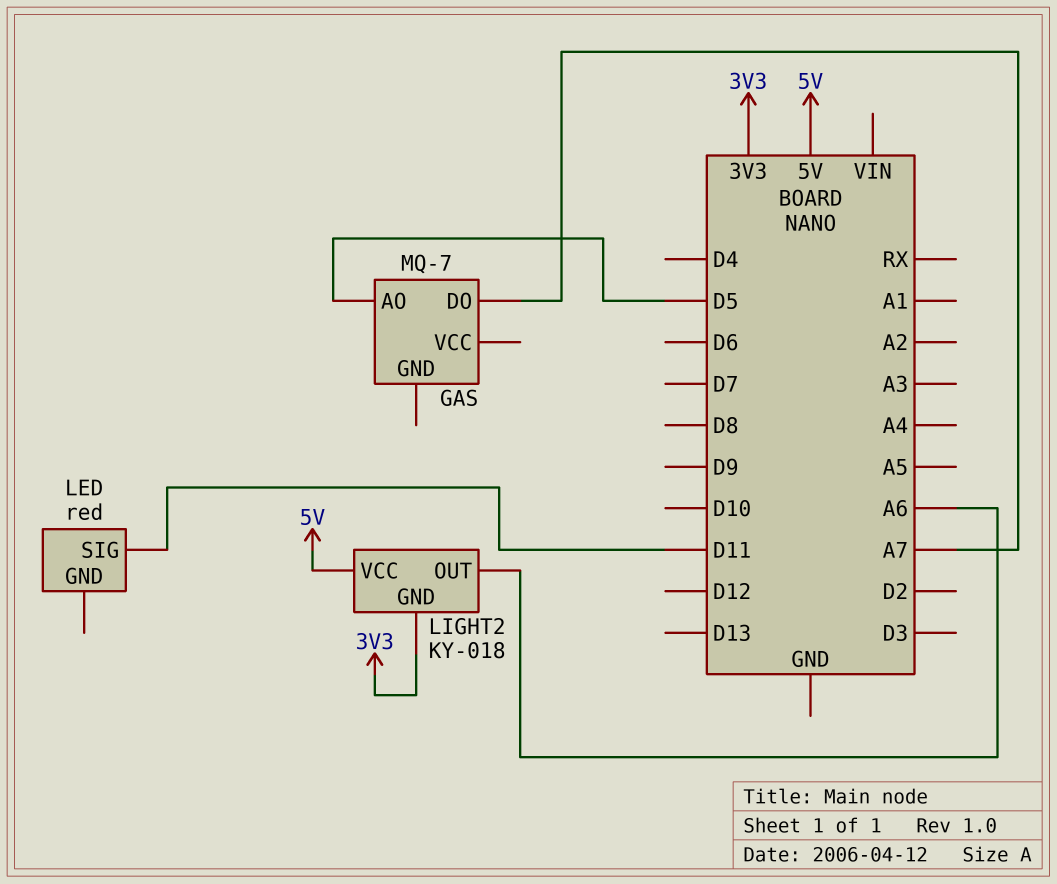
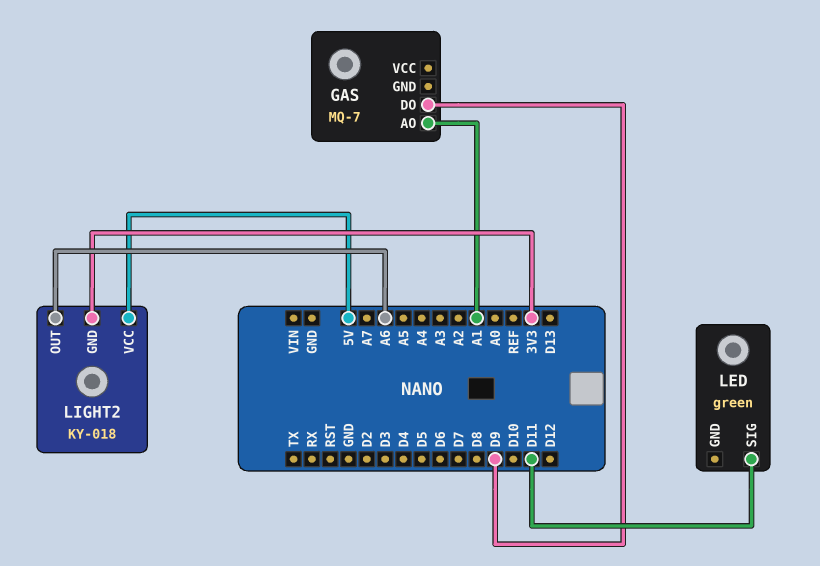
GAS pin AO: D5 -> A1
GAS pin DO: A7 -> D9
LED: red -> green

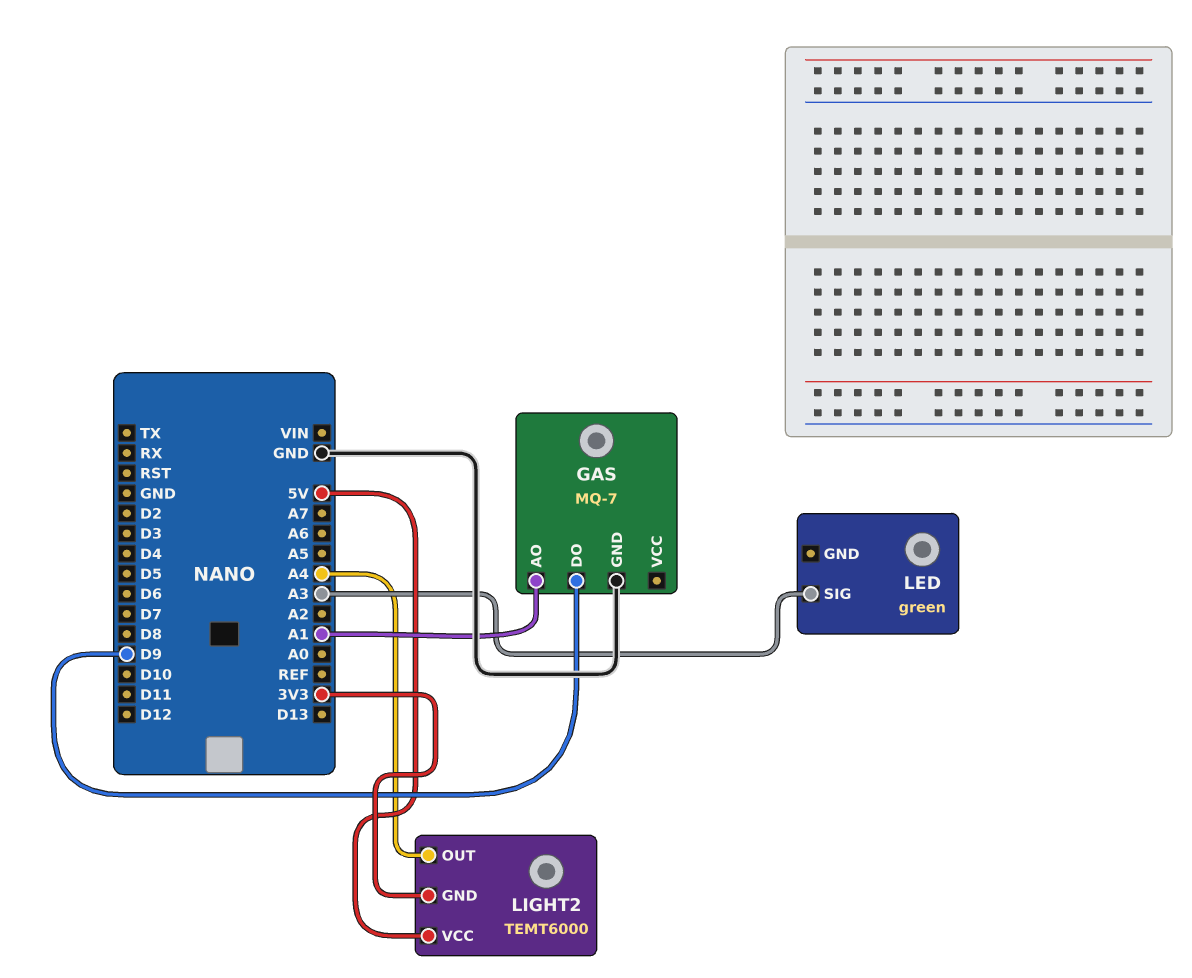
GAS pin GND: none -> GND
LED pin SIG: D11 -> A3
LIGHT2: KY-018 -> TEMT6000
LIGHT2 pin OUT: A6 -> A4

